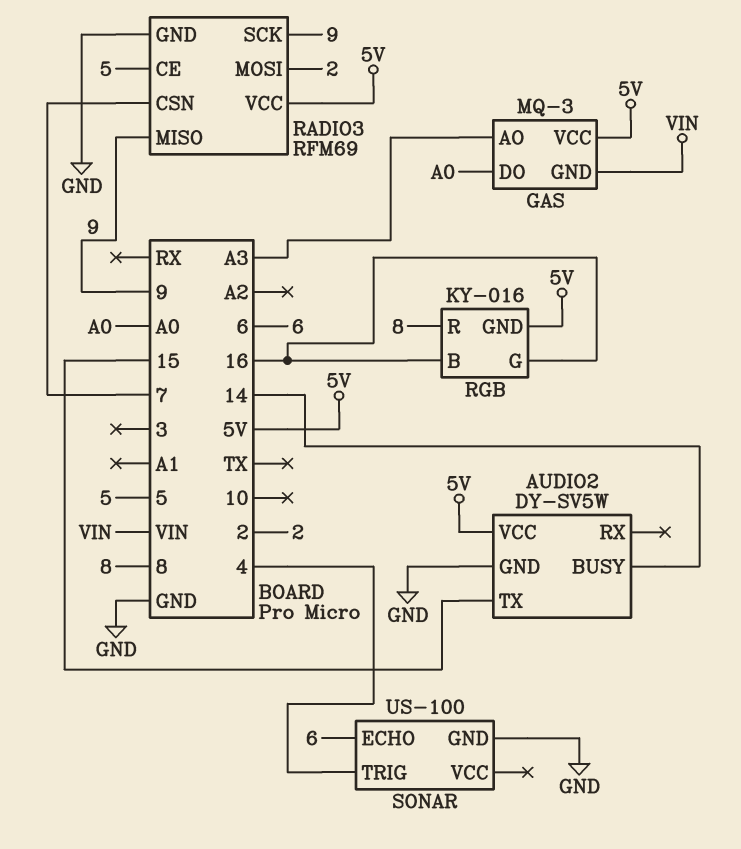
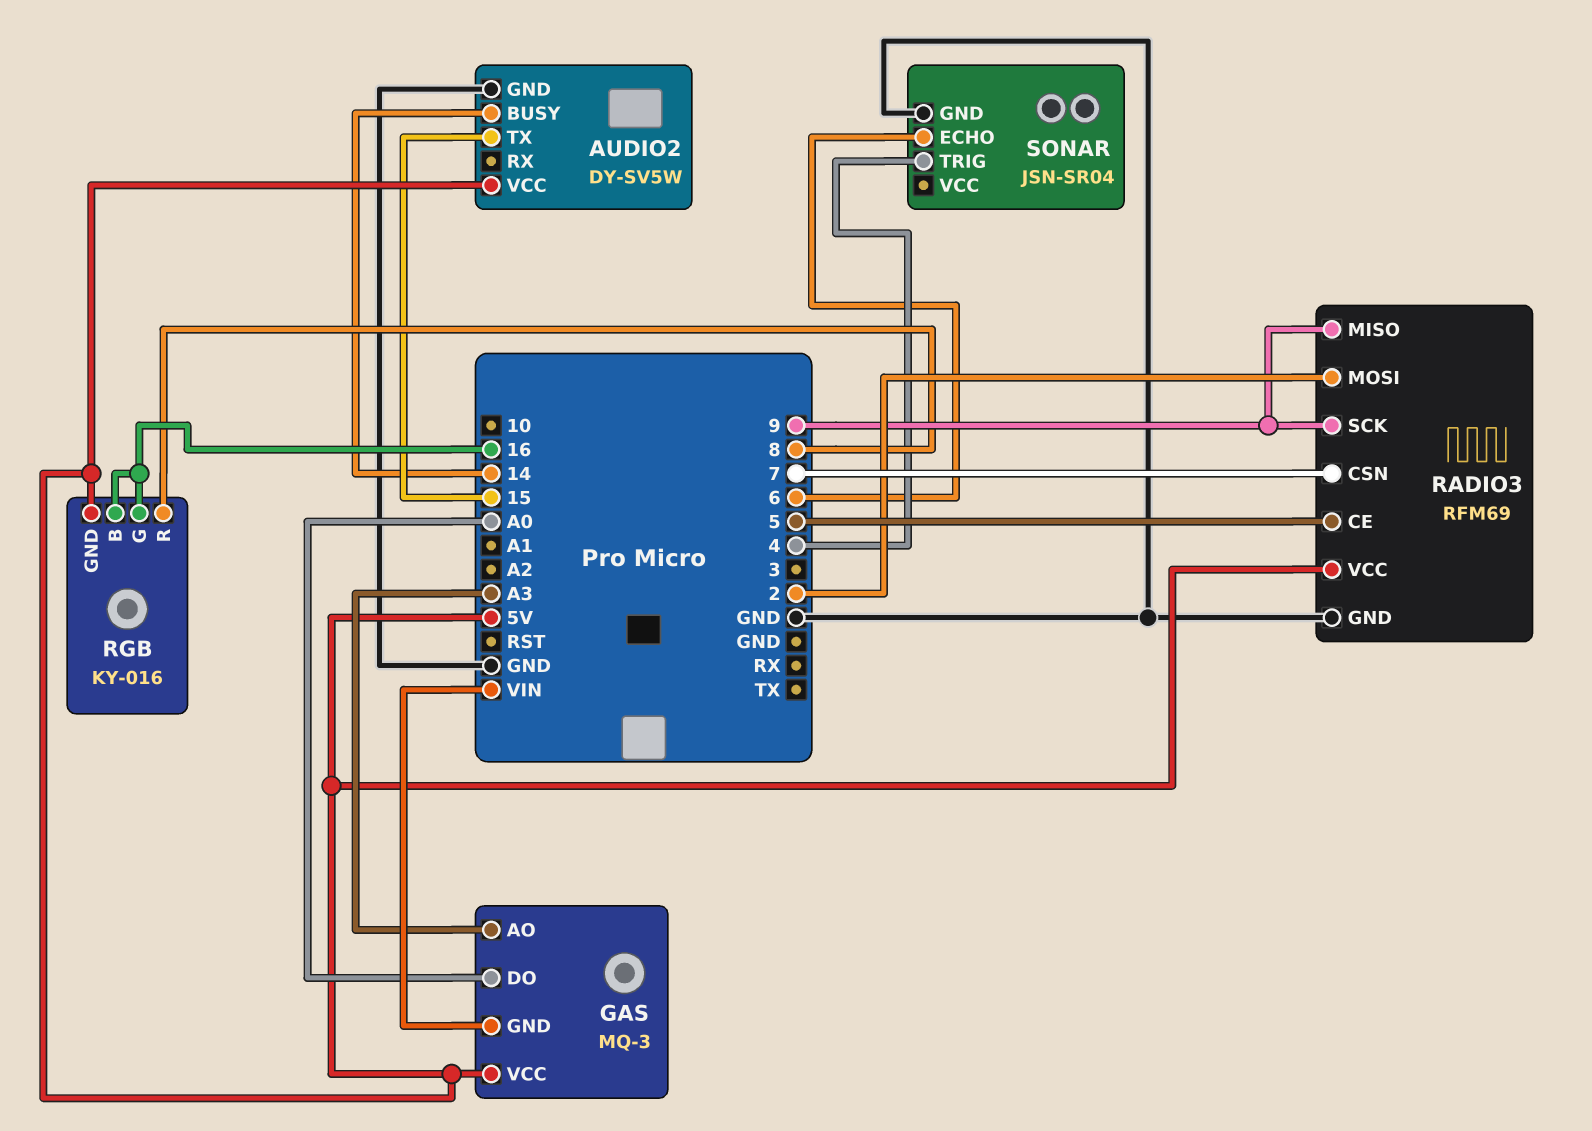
SONAR: US-100 -> JSN-SR04

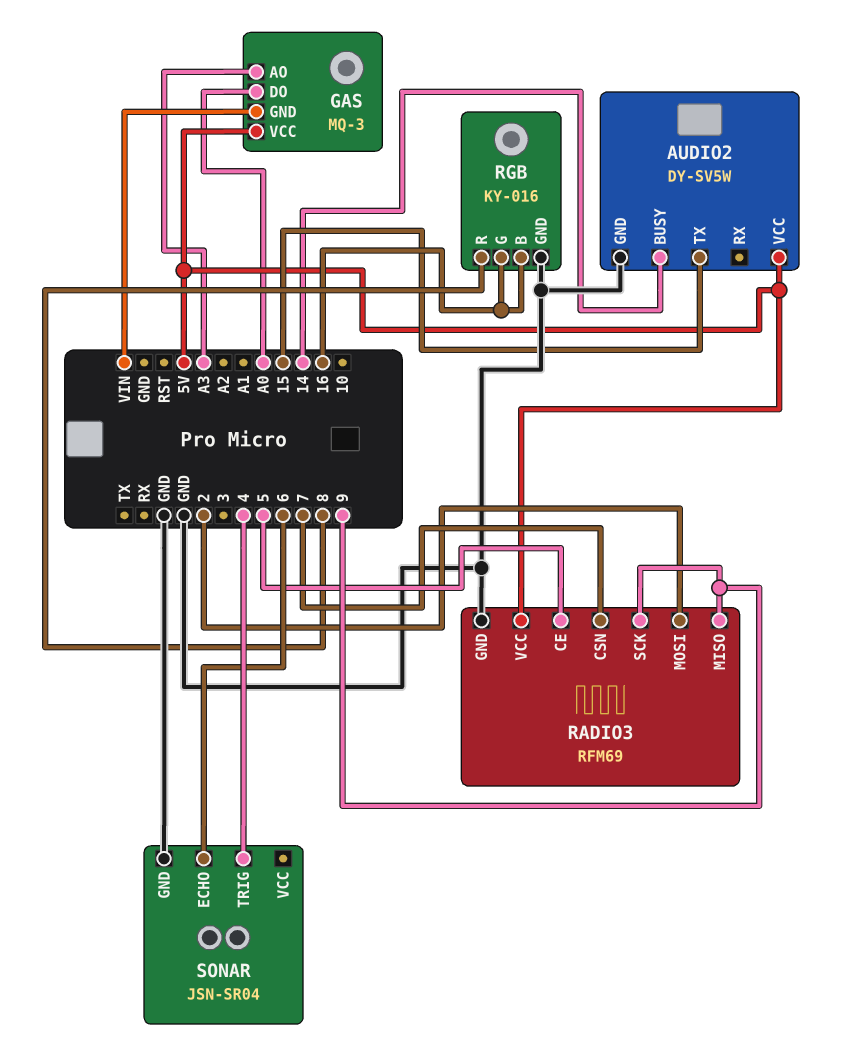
RGB pin GND: 5V -> GND

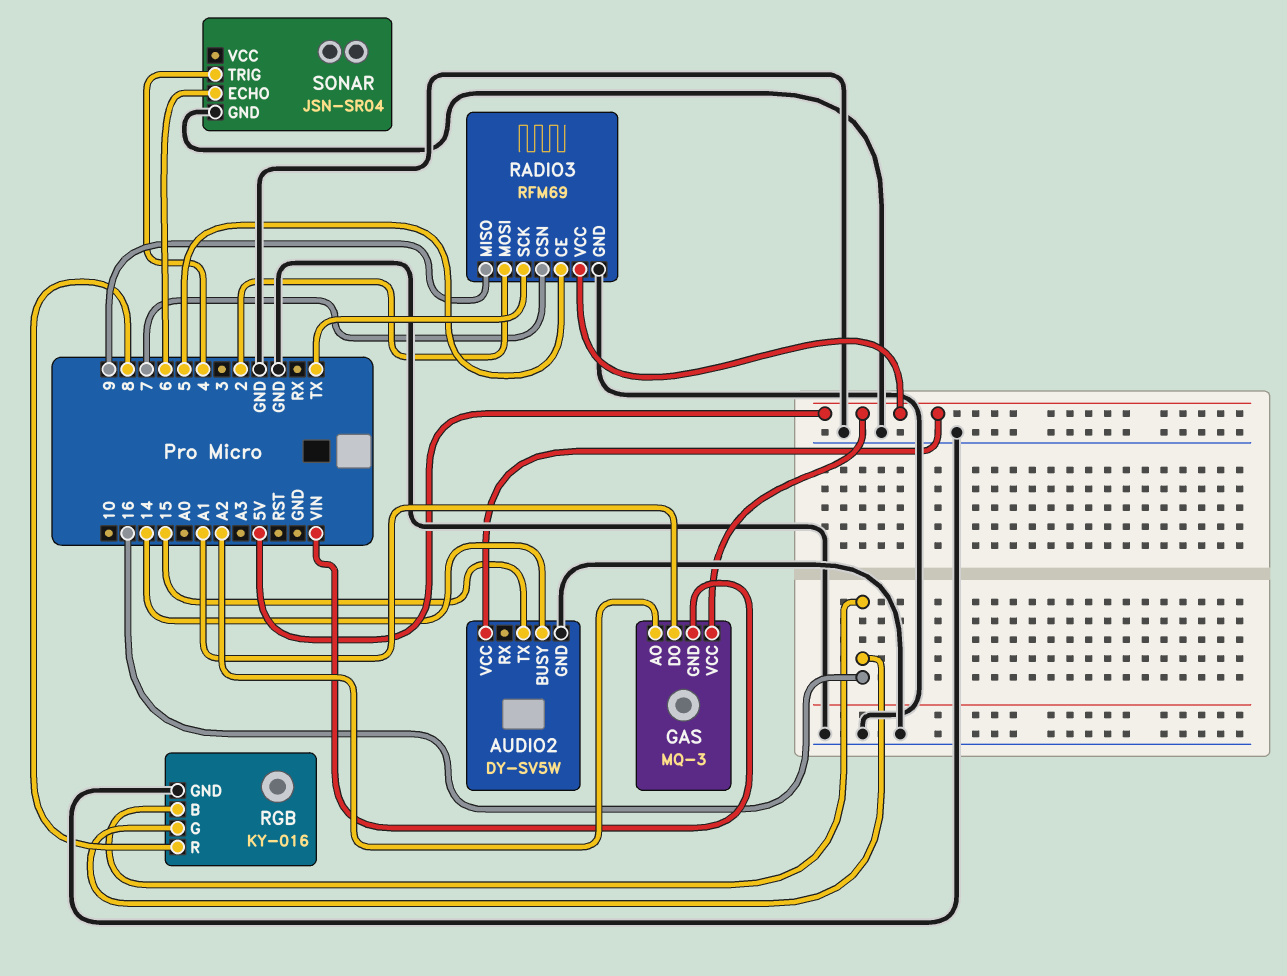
GAS pin AO: A3 -> A2
GAS pin DO: A0 -> A1
RADIO3 pin SCK: 9 -> TX

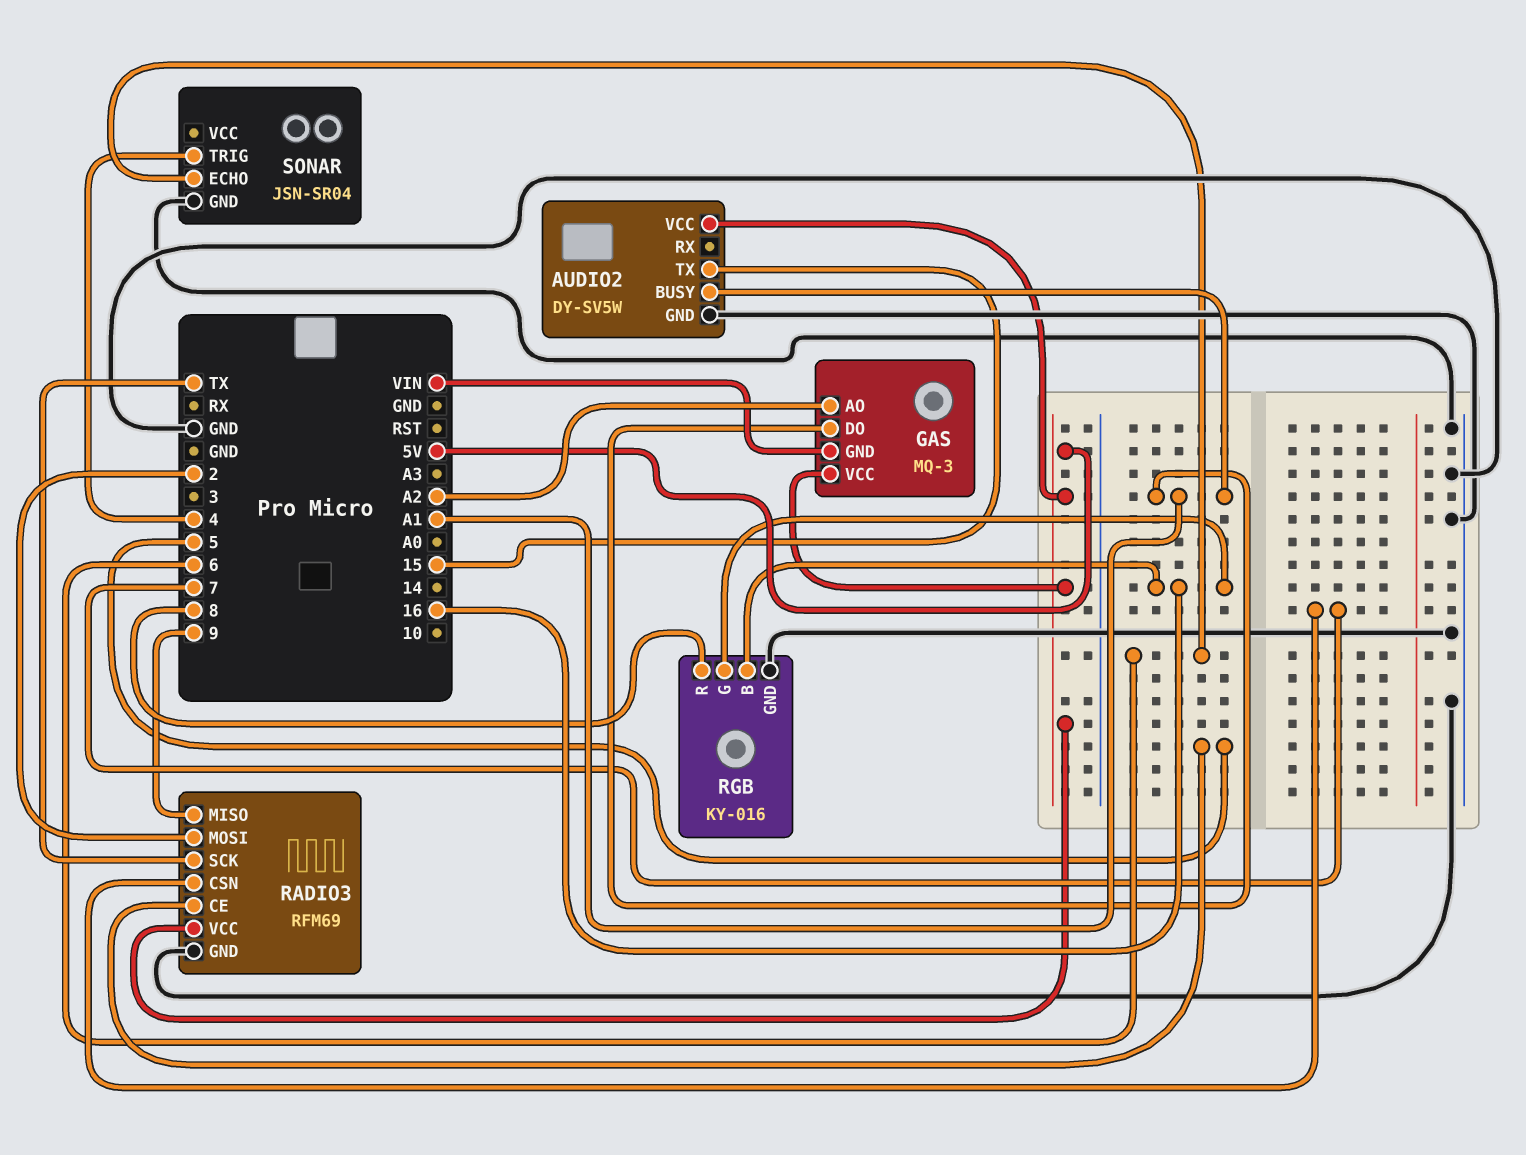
AUDIO2 pin BUSY: 14 -> A1

